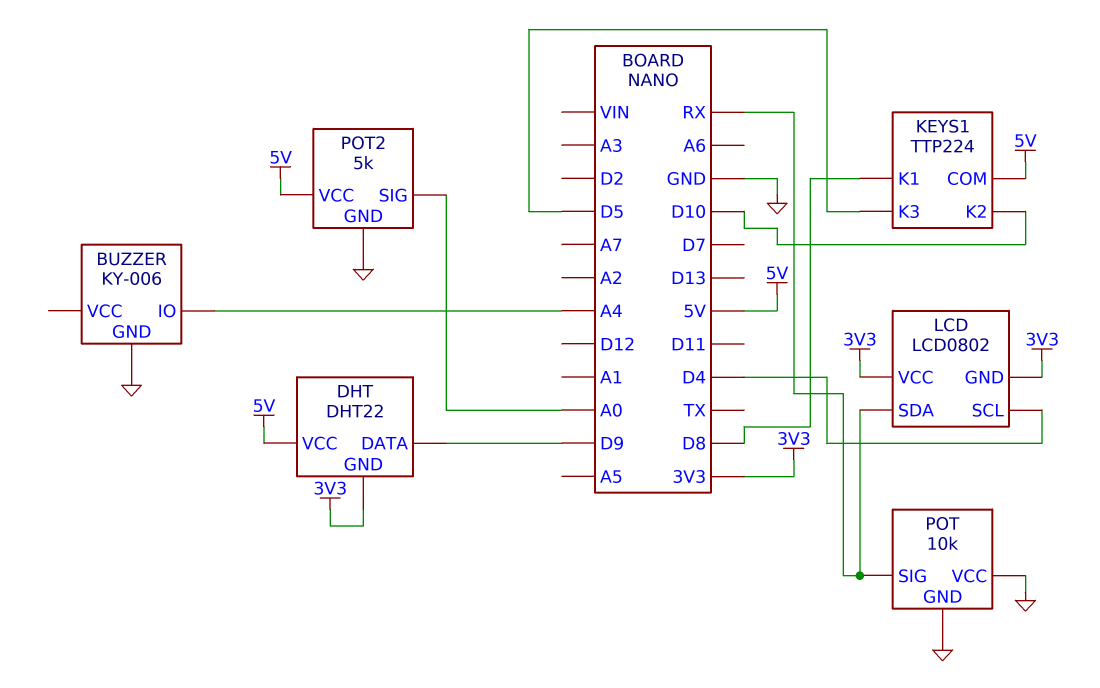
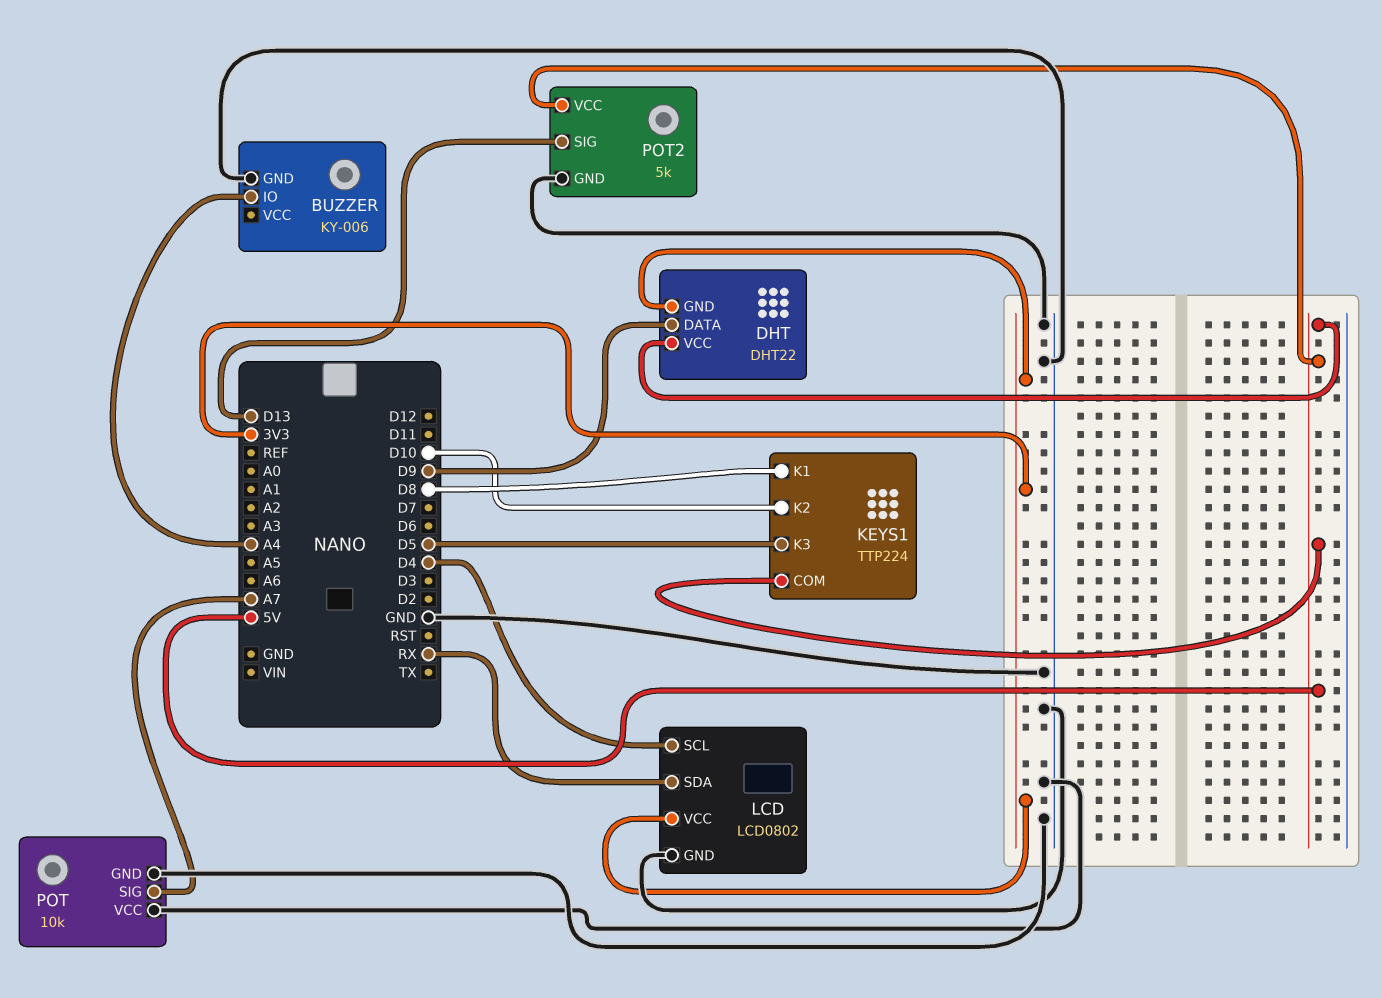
LCD pin GND: 3V3 -> GND
POT pin SIG: RX -> A7
POT2 pin SIG: A0 -> D13

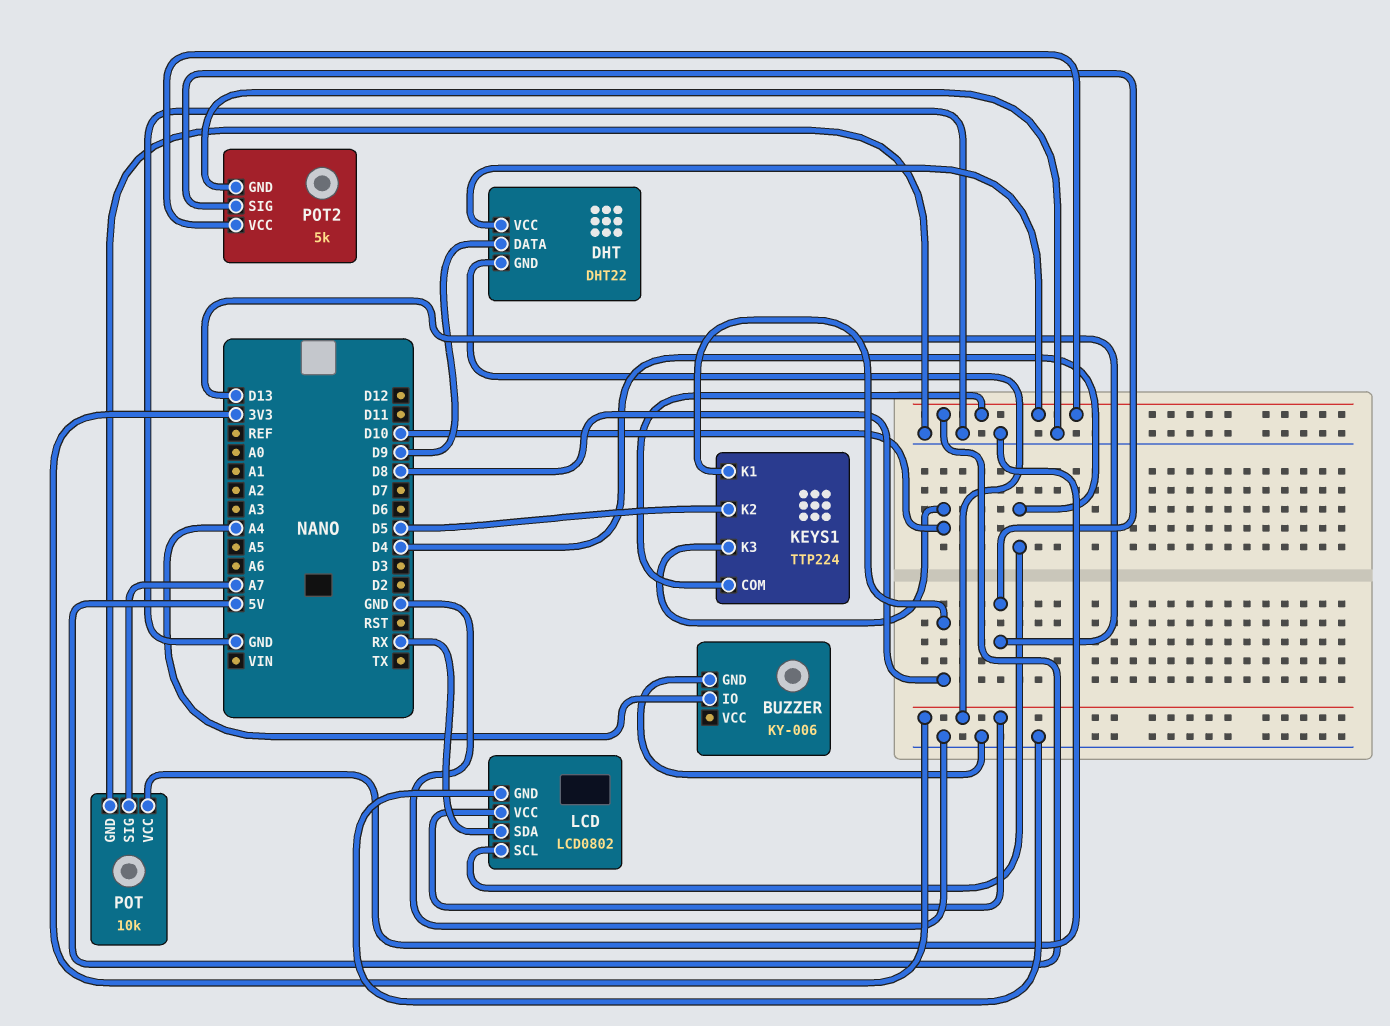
KEYS1 pin K2: D10 -> D5
KEYS1 pin K3: D5 -> D10

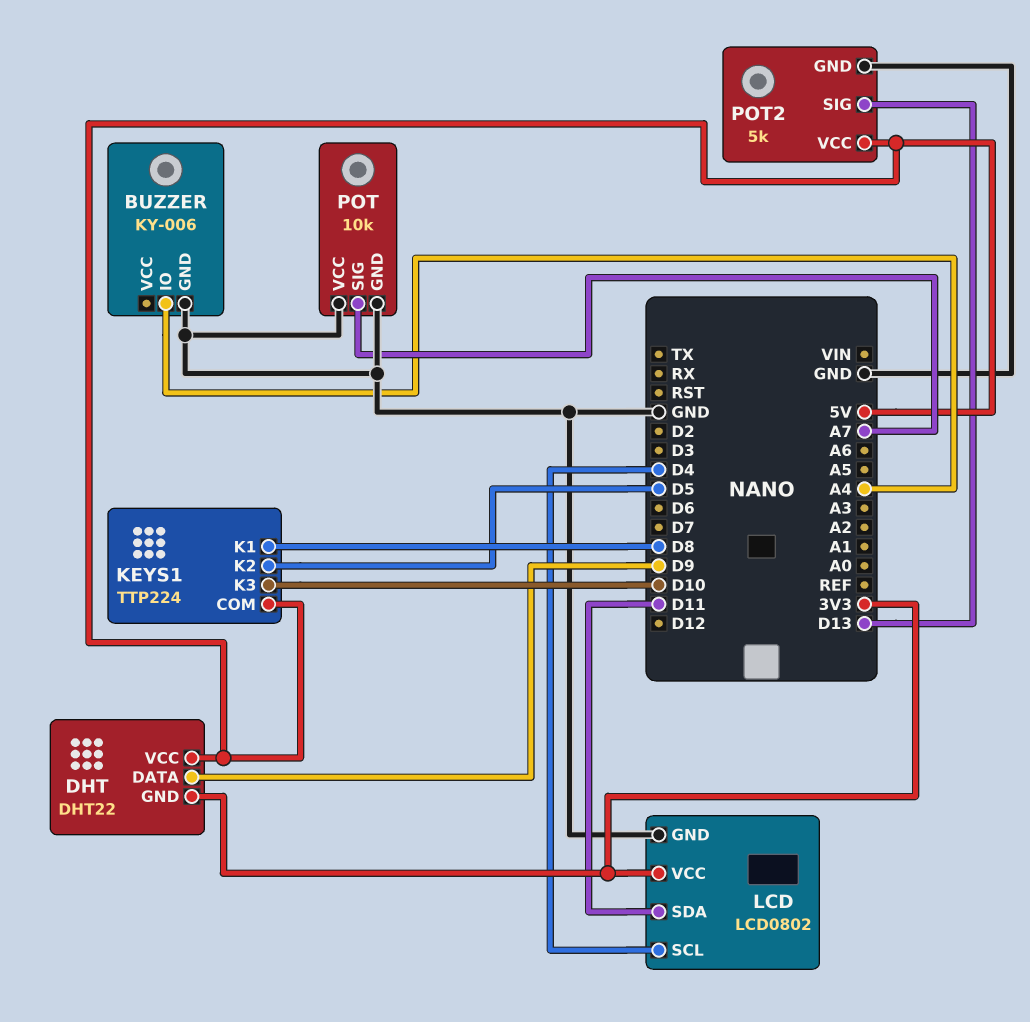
LCD pin SDA: RX -> D11

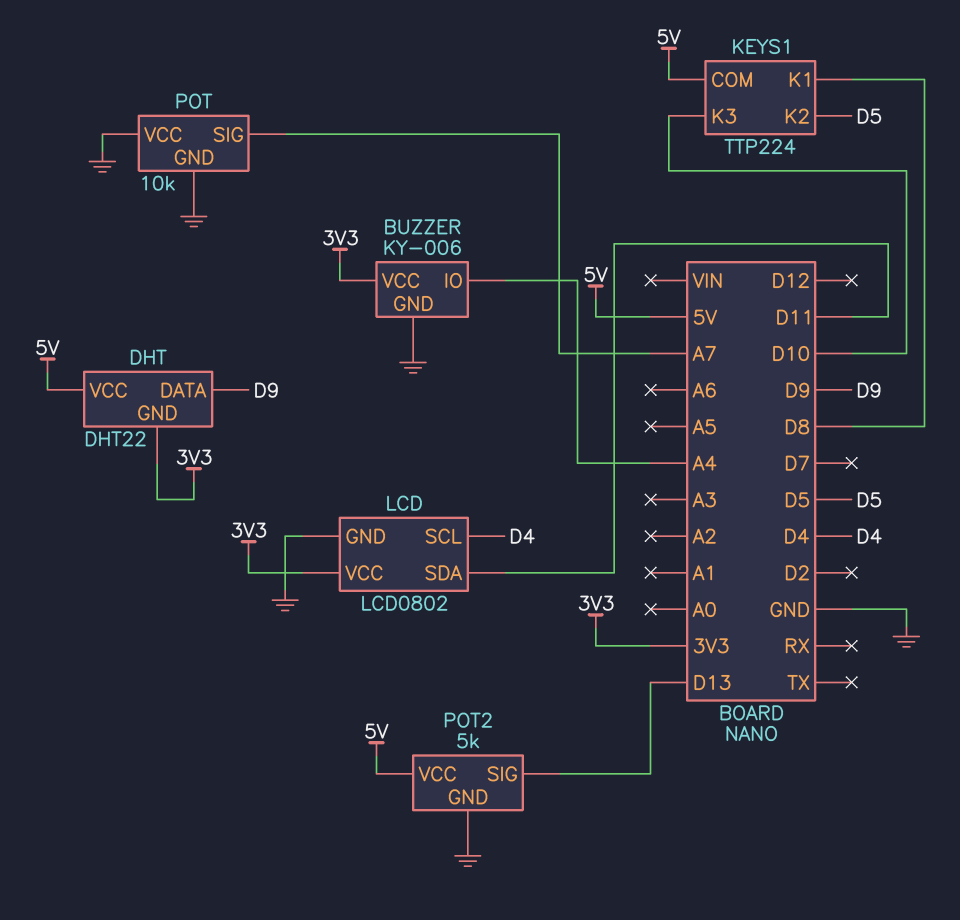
BUZZER pin VCC: none -> 3V3

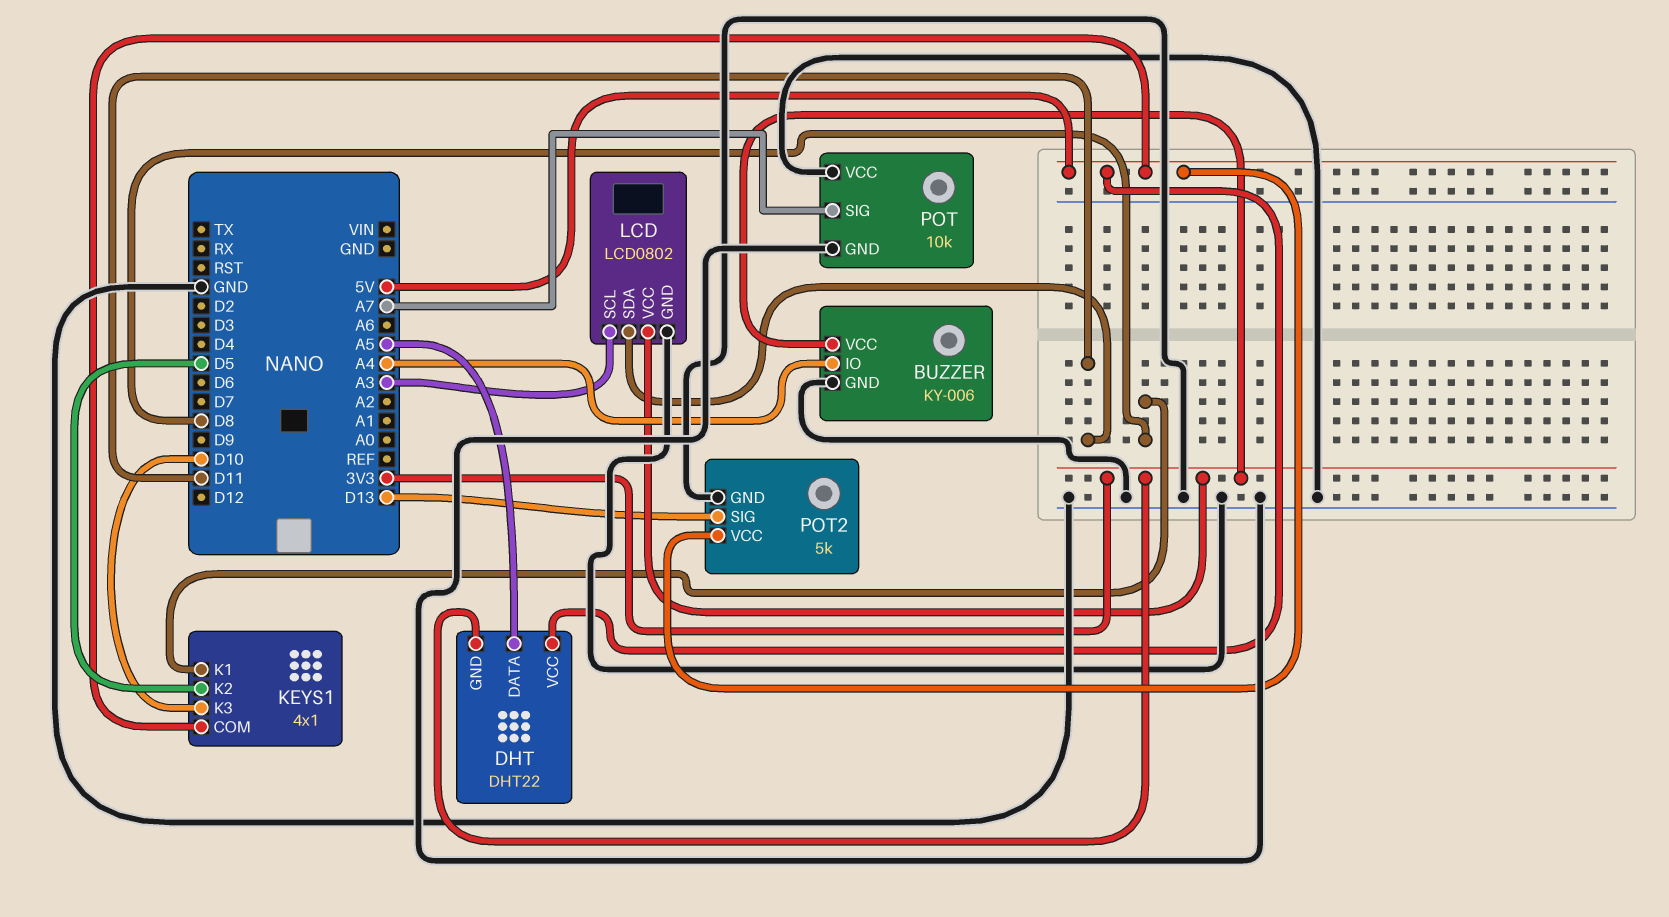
DHT pin DATA: D9 -> A5
KEYS1: TTP224 -> 4x1
LCD pin SCL: D4 -> A3

